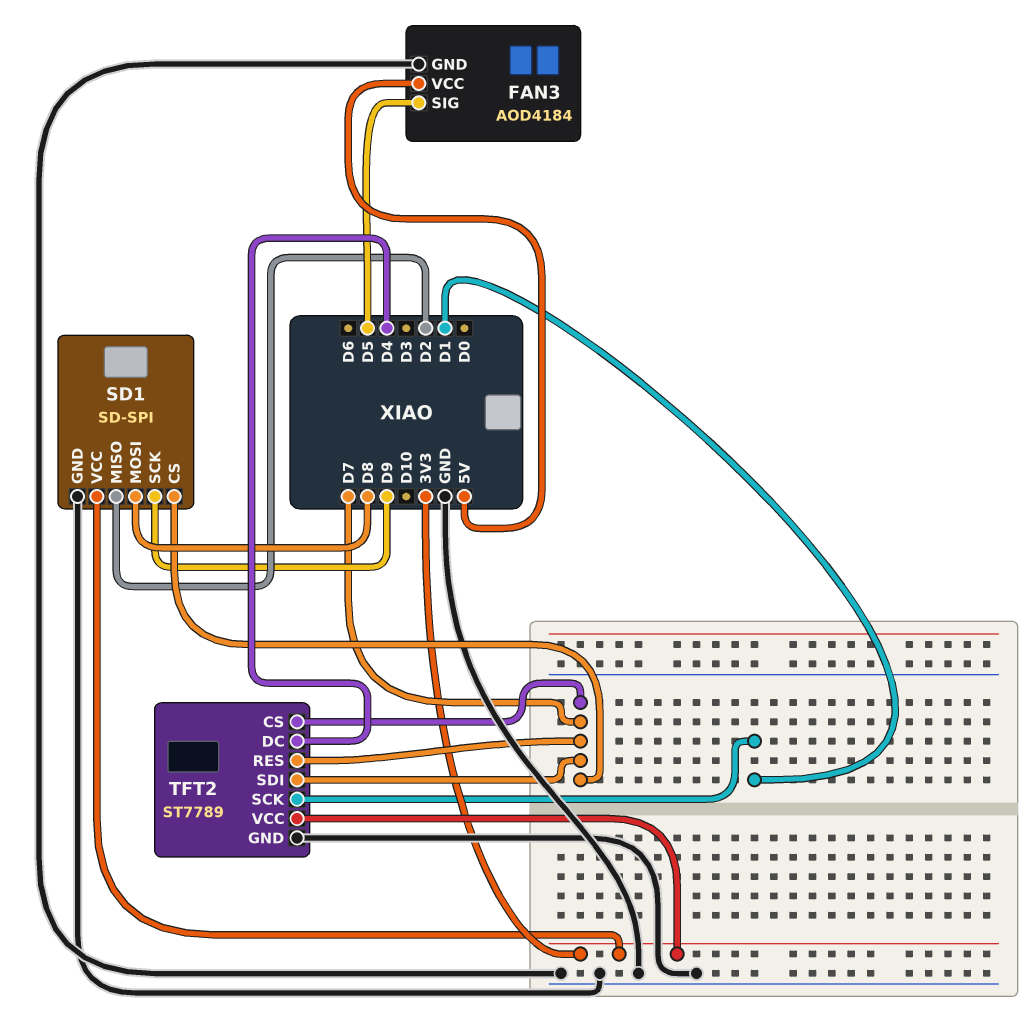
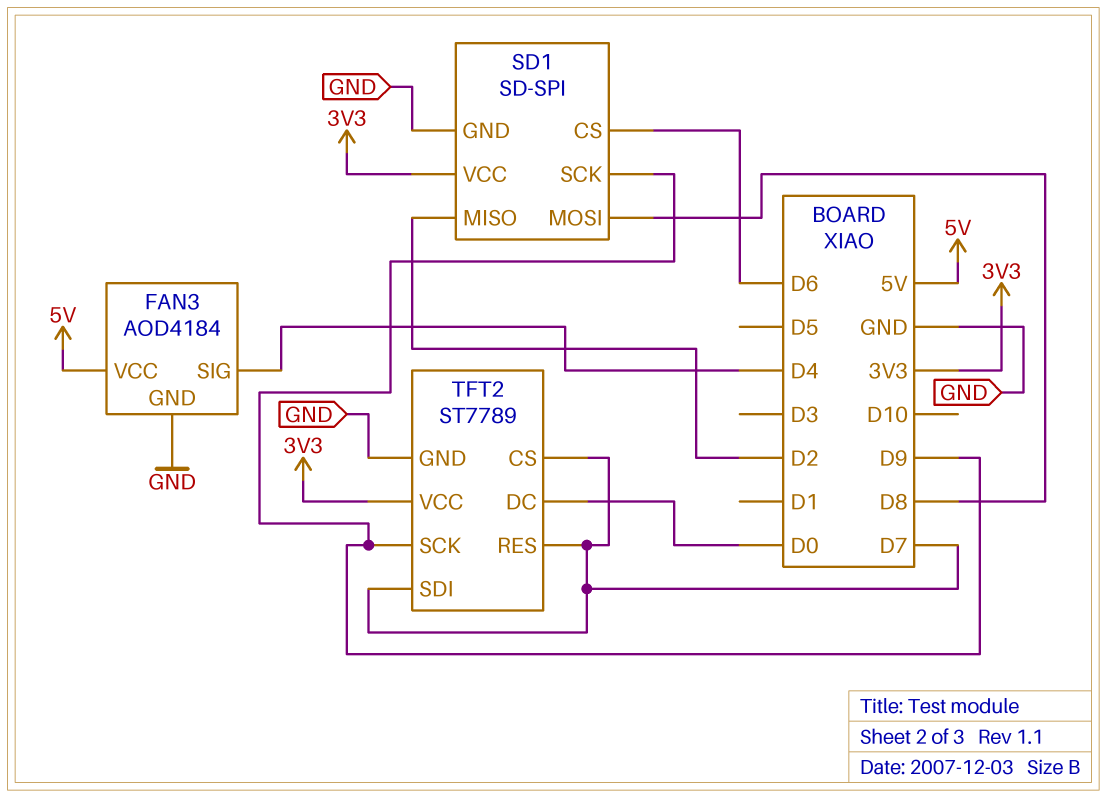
FAN3 pin SIG: D5 -> D4
SD1 pin CS: D7 -> D6
TFT2 pin DC: D4 -> D0
TFT2 pin SCK: D1 -> D9

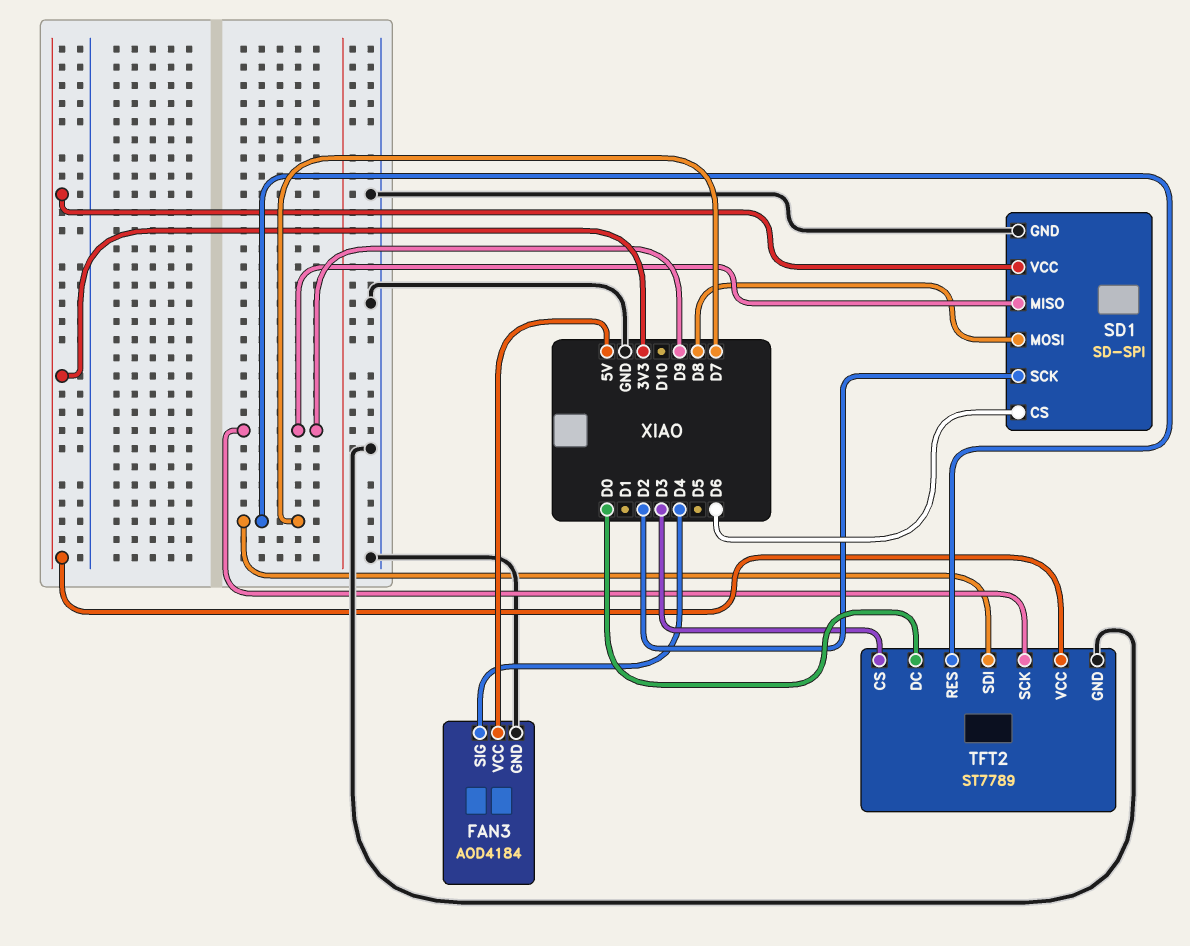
SD1 pin MISO: D2 -> D9
SD1 pin SCK: D9 -> D2
TFT2 pin CS: D7 -> D3

